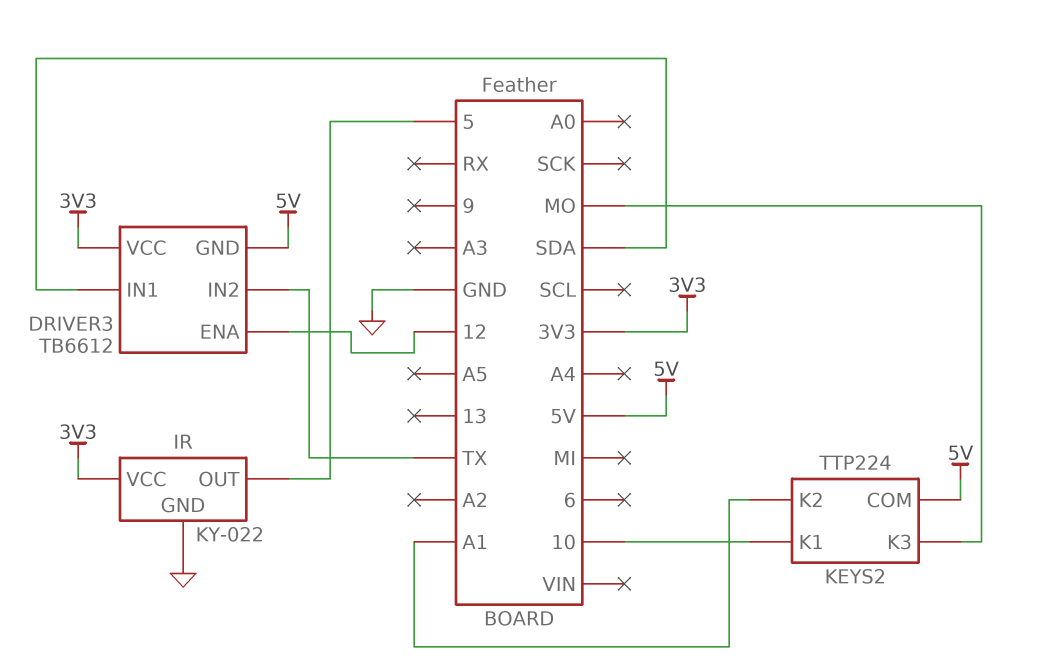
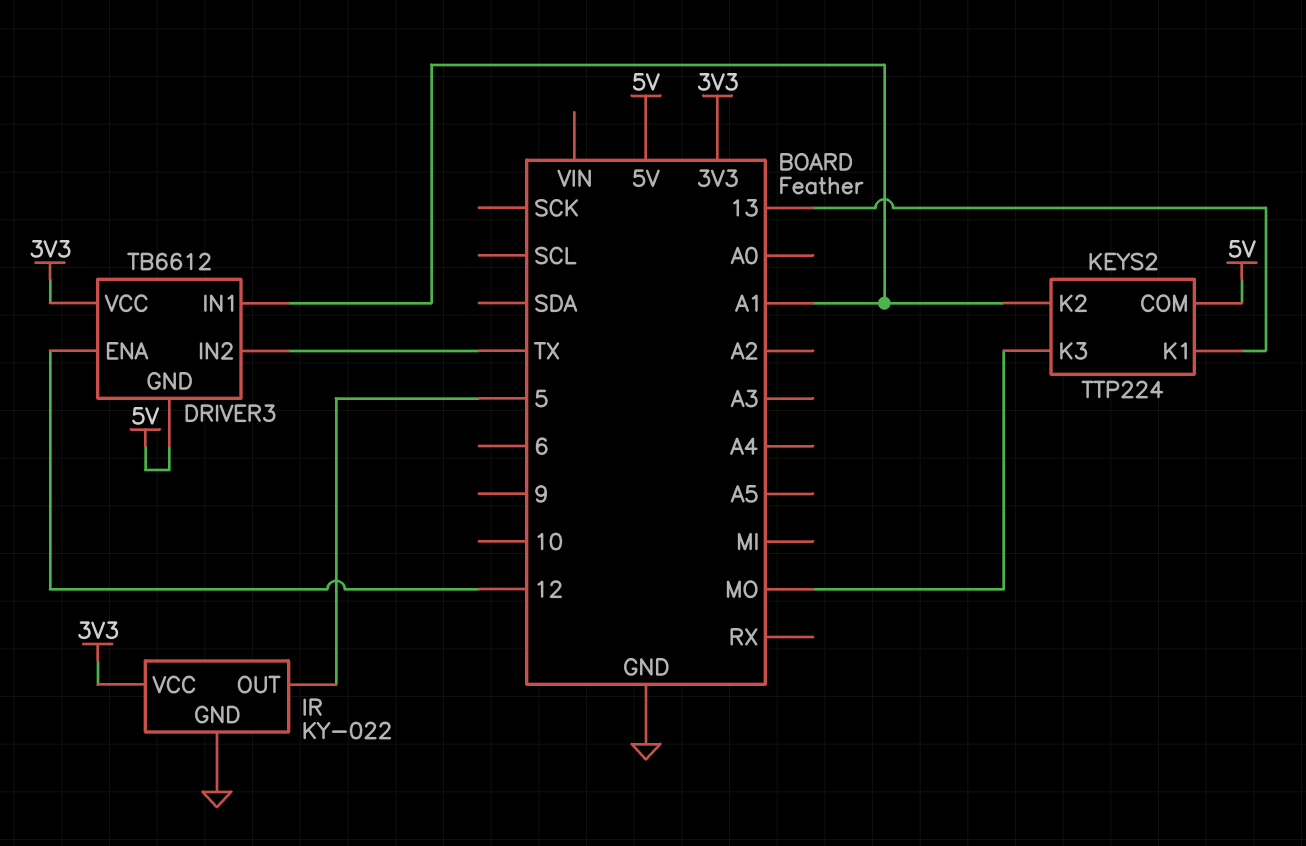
DRIVER3 pin IN1: SDA -> A1
KEYS2 pin K1: 10 -> 13

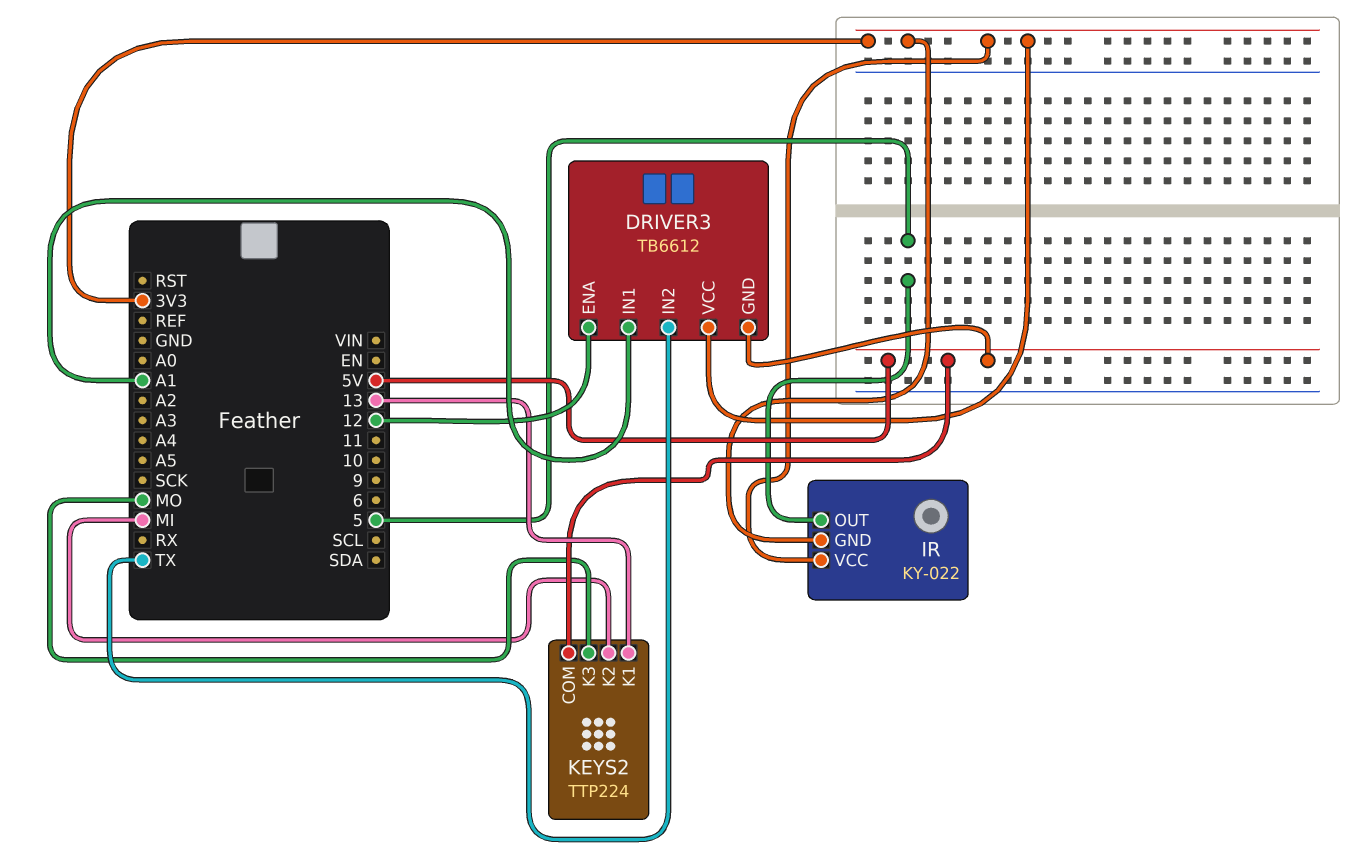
IR pin GND: GND -> 3V3
KEYS2 pin K2: A1 -> MI

